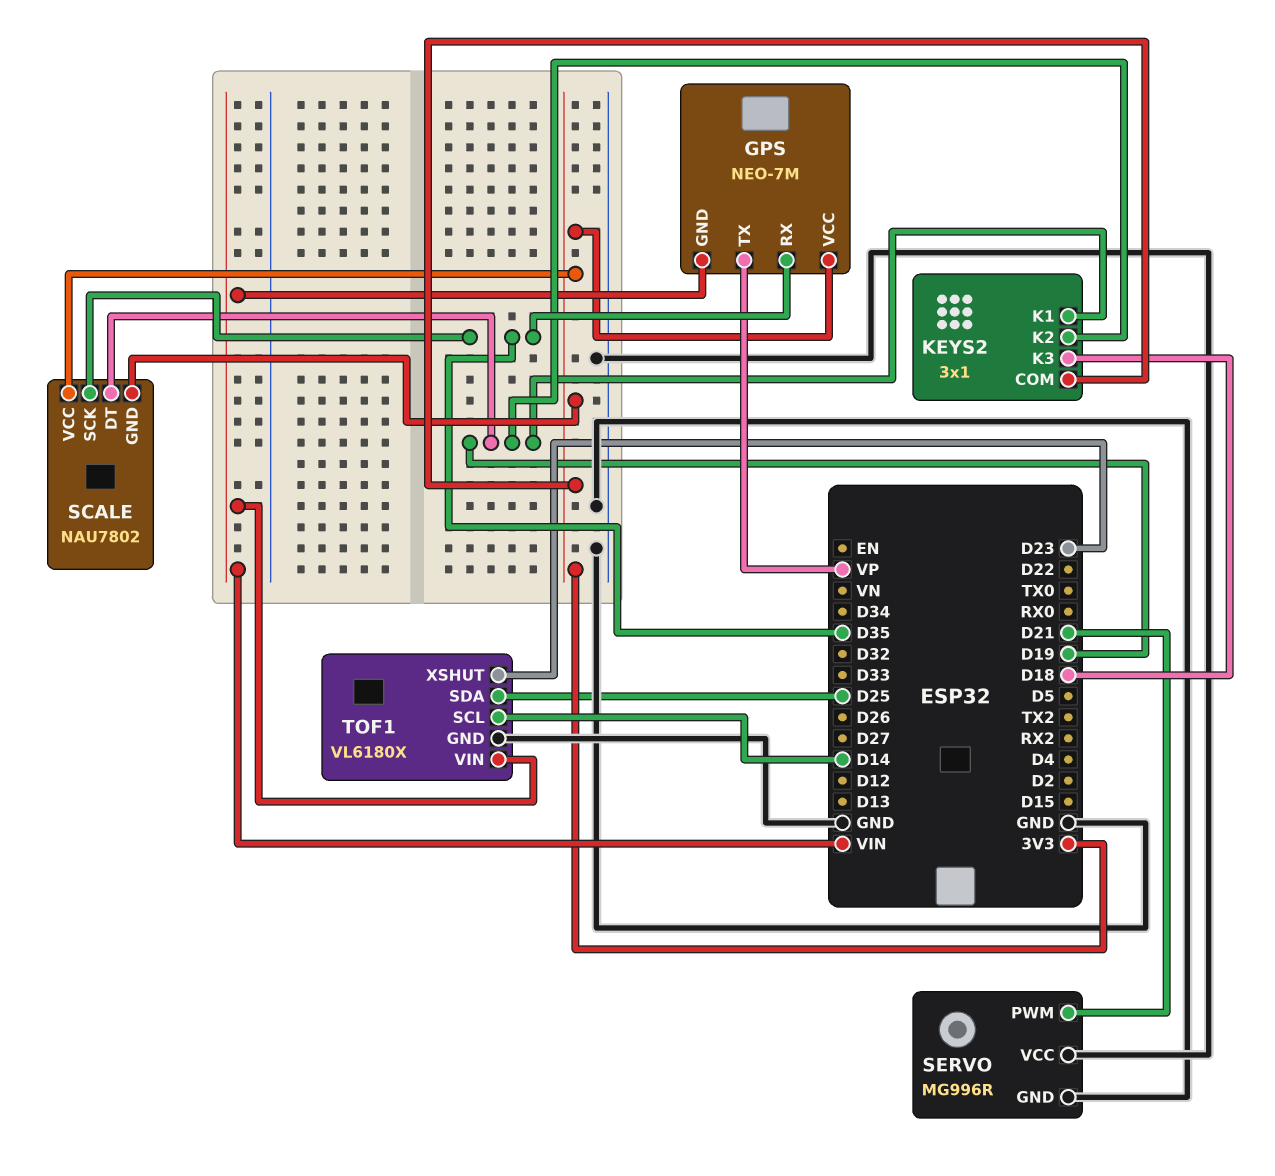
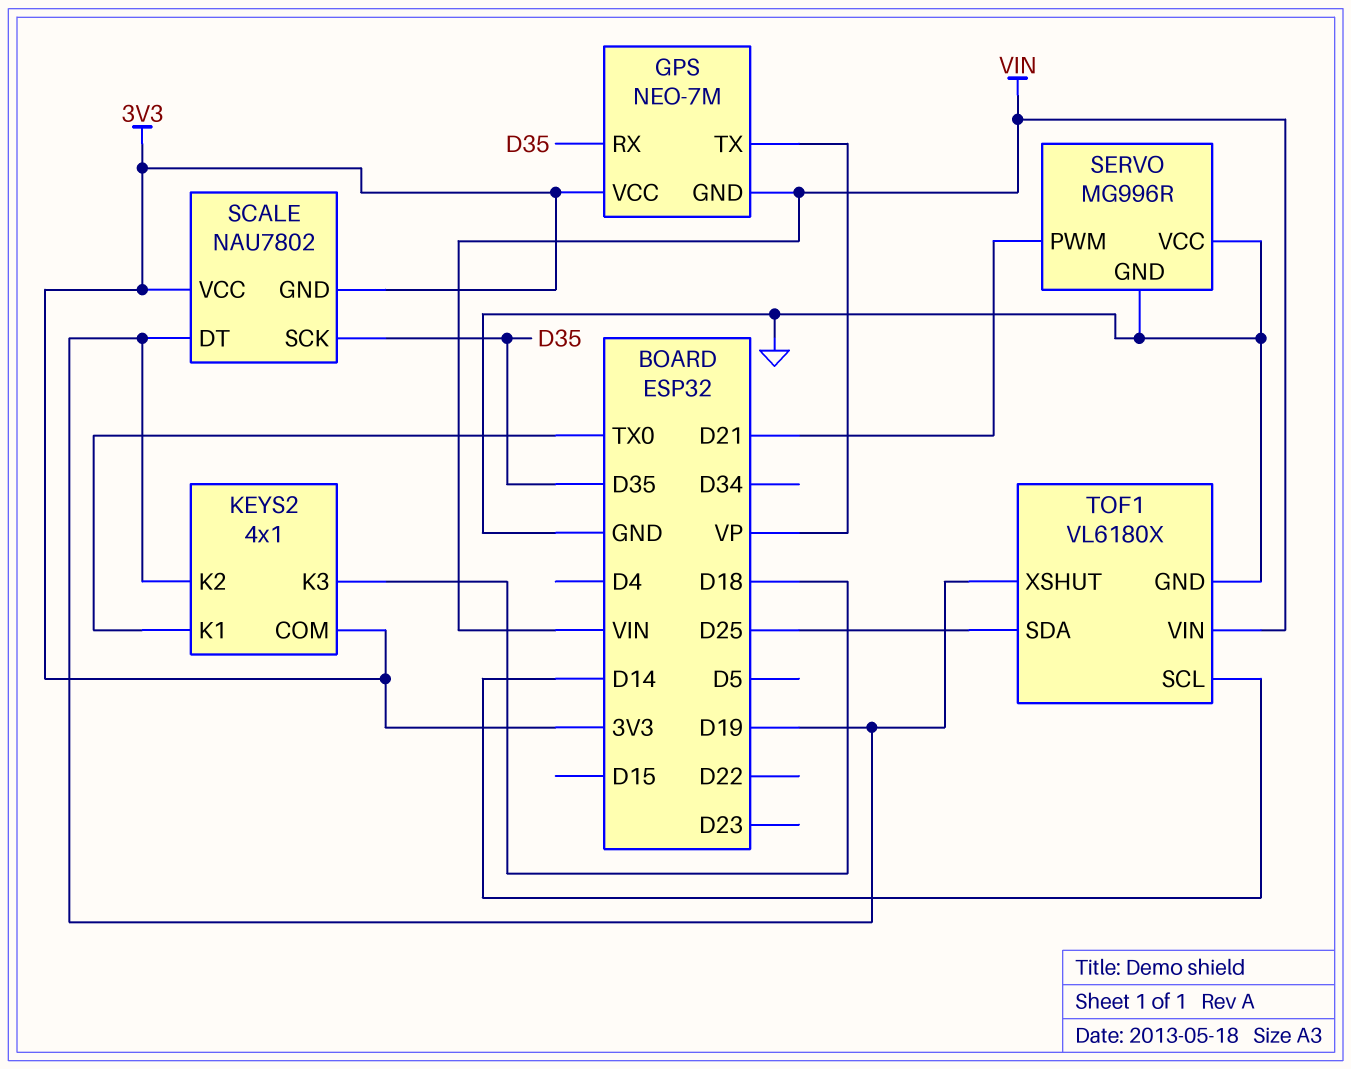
KEYS2: 3x1 -> 4x1
KEYS2 pin K1: D19 -> TX0
TOF1 pin XSHUT: D23 -> D19

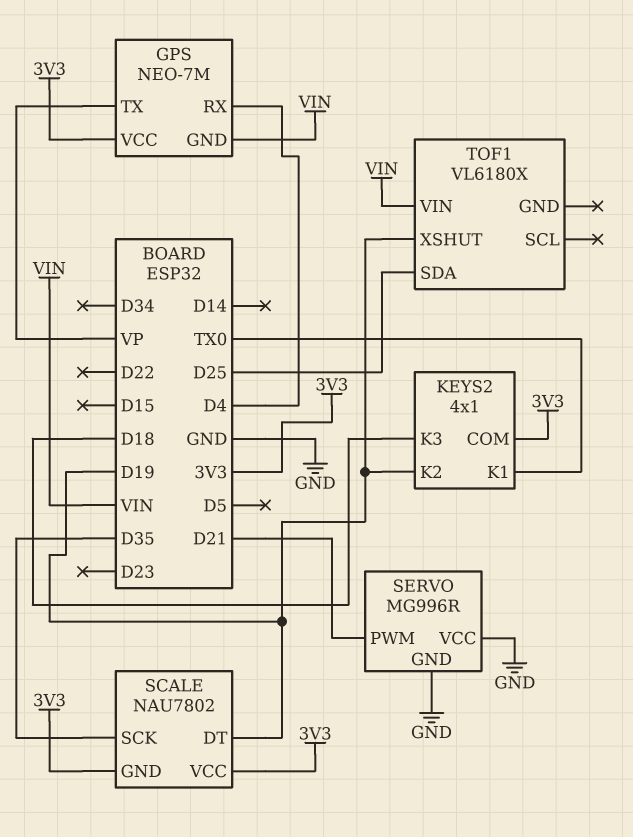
GPS pin RX: D35 -> D4
TOF1 pin GND: GND -> none
TOF1 pin SCL: D14 -> none

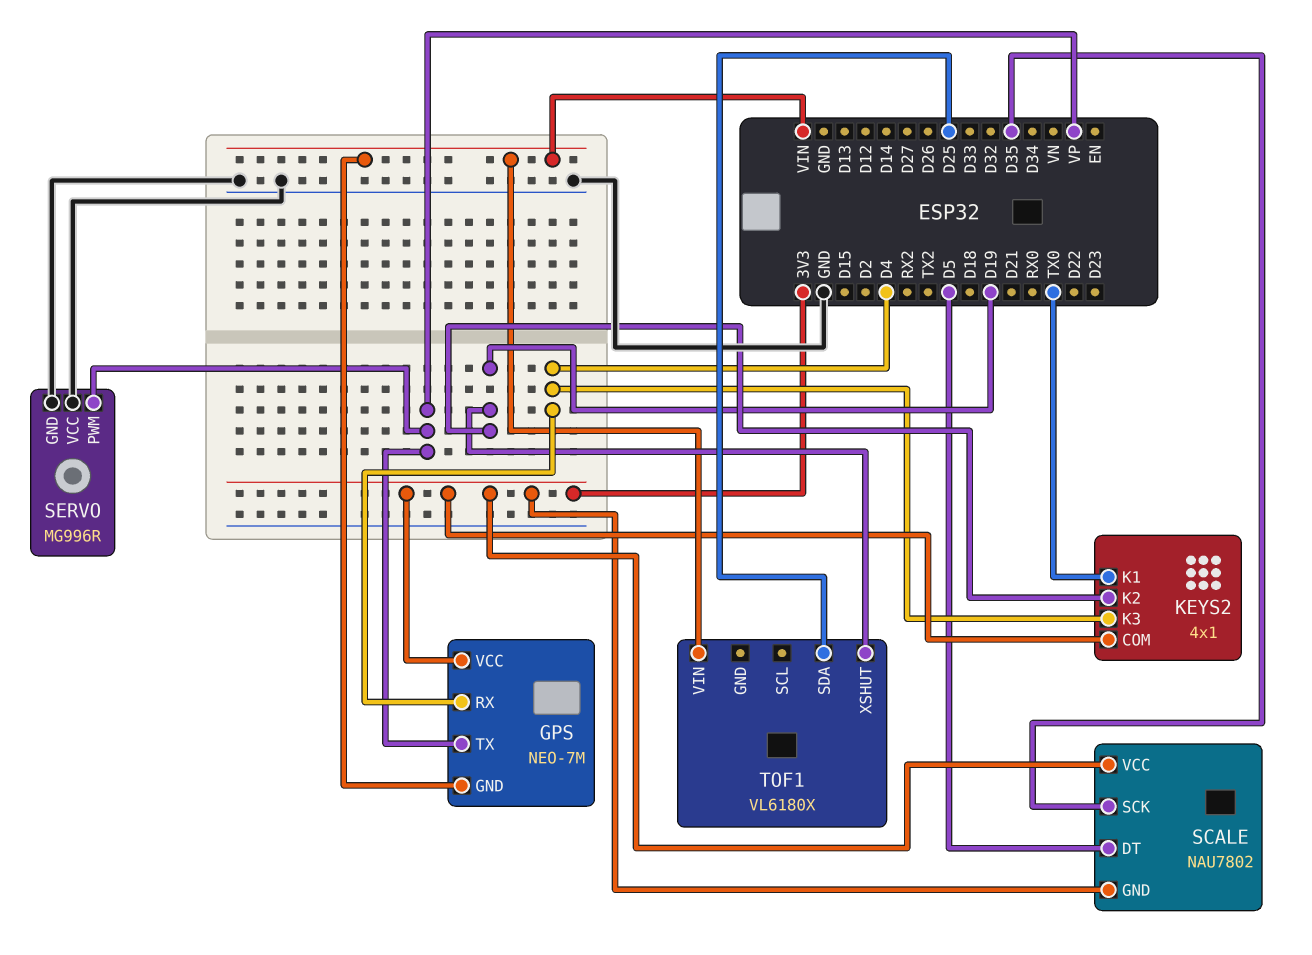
KEYS2 pin K3: D18 -> D4
SCALE pin DT: D19 -> D5
SERVO pin PWM: D21 -> VP

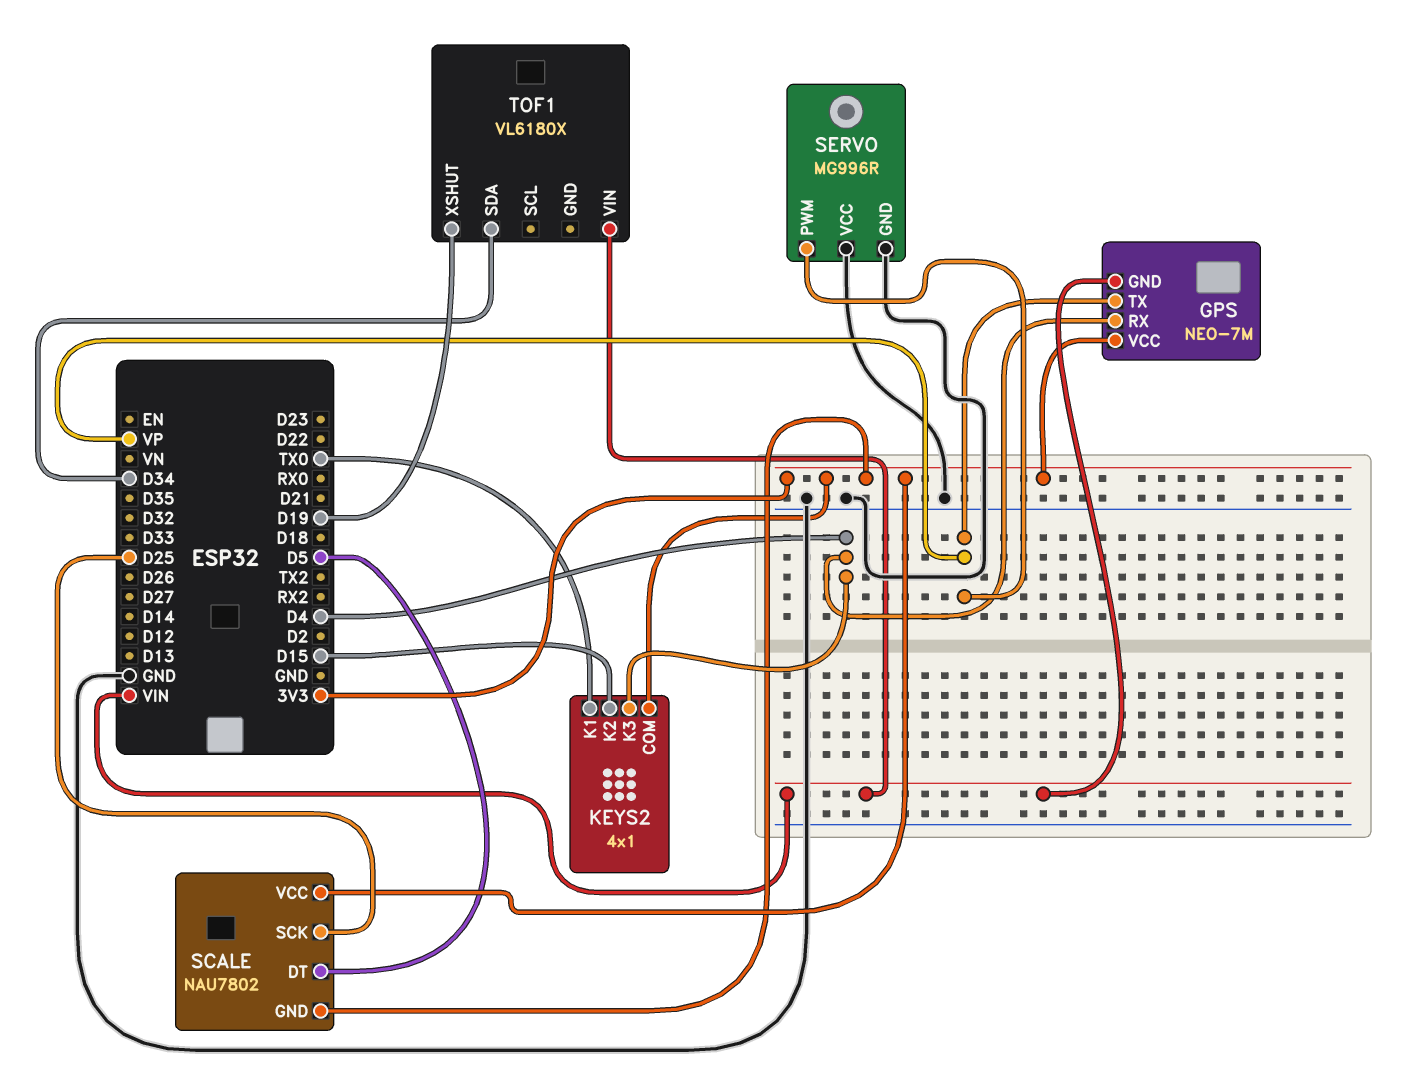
KEYS2 pin K2: D19 -> D15
SCALE pin SCK: D35 -> D25
TOF1 pin SDA: D25 -> D34

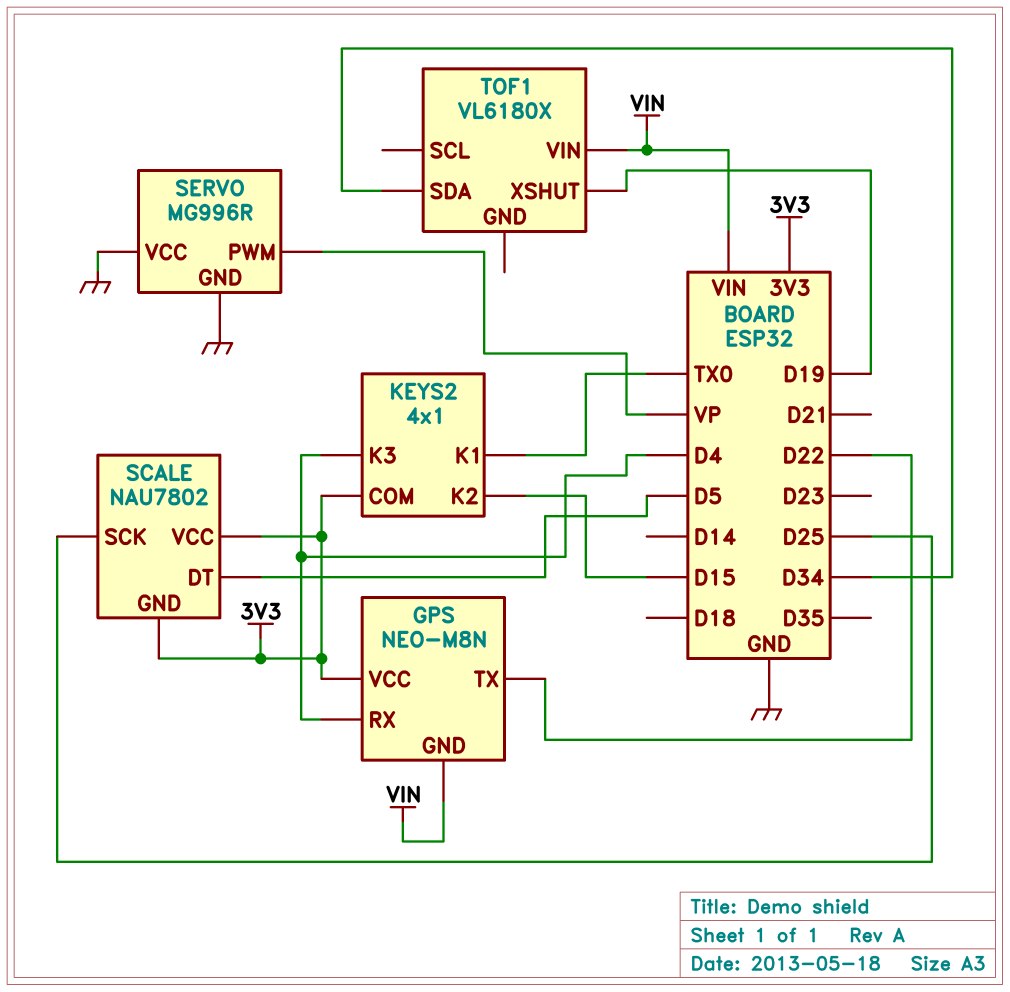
GPS: NEO-7M -> NEO-M8N
GPS pin TX: VP -> D22

